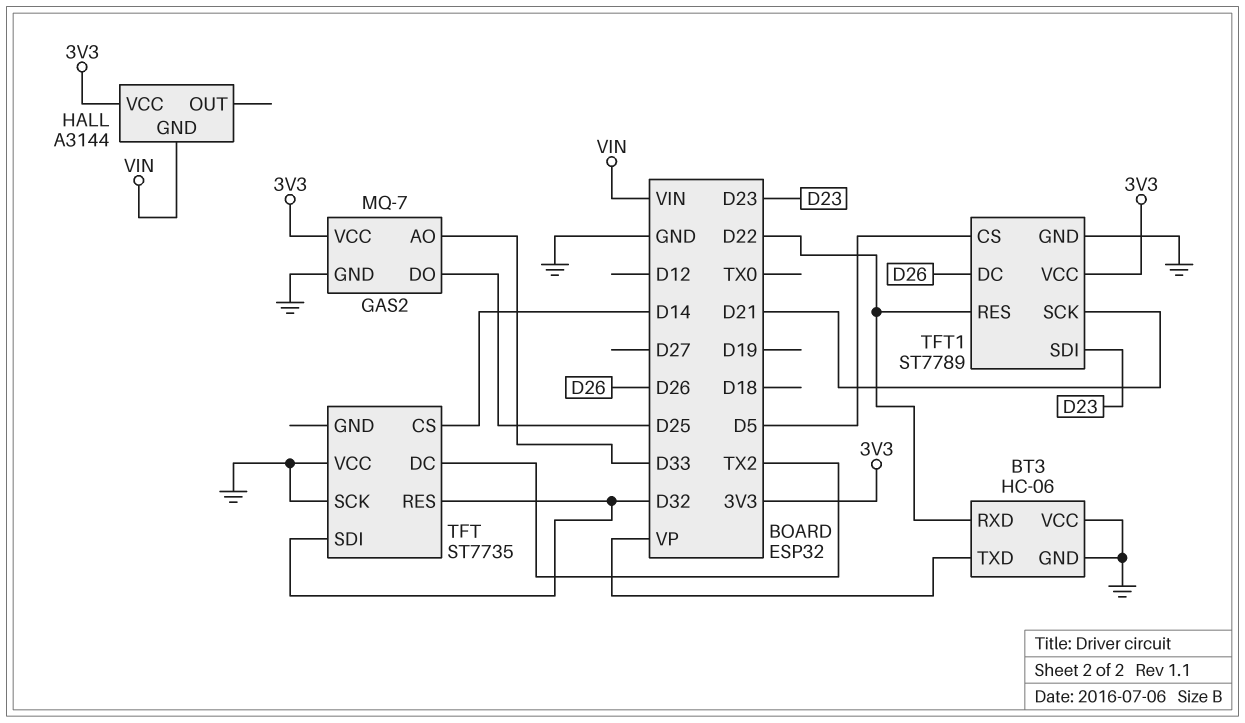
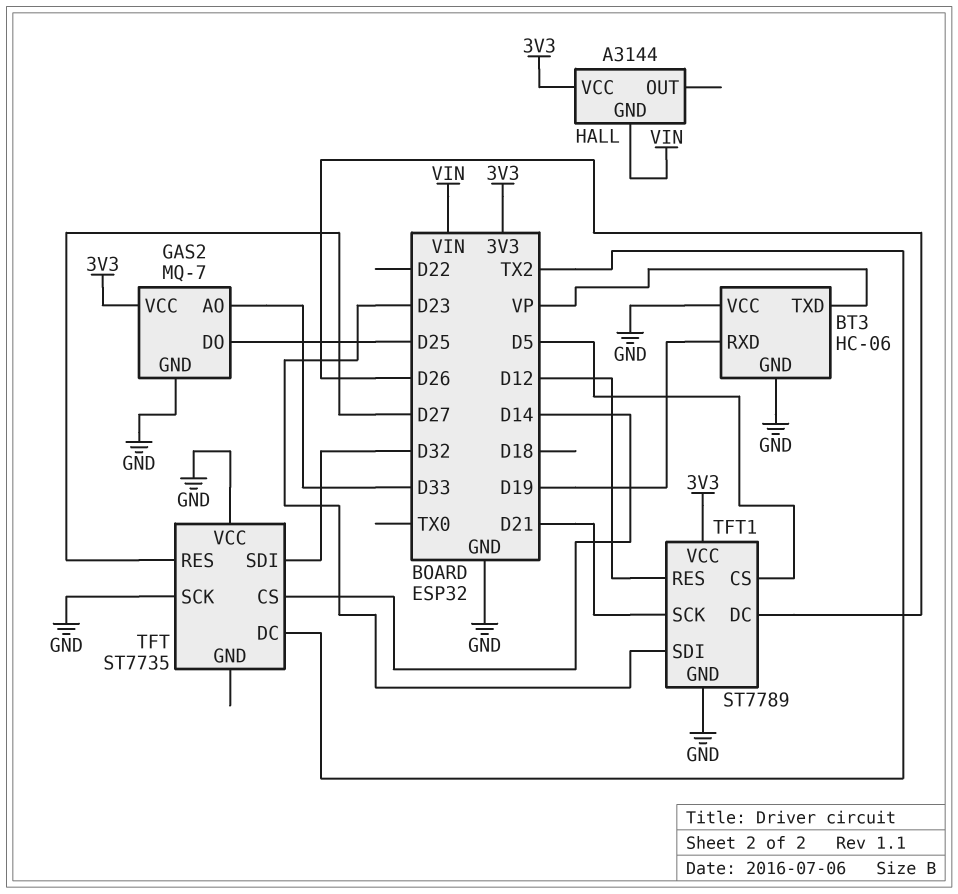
BT3 pin RXD: D22 -> D19
TFT pin RES: D32 -> D27
TFT1 pin RES: D22 -> D12

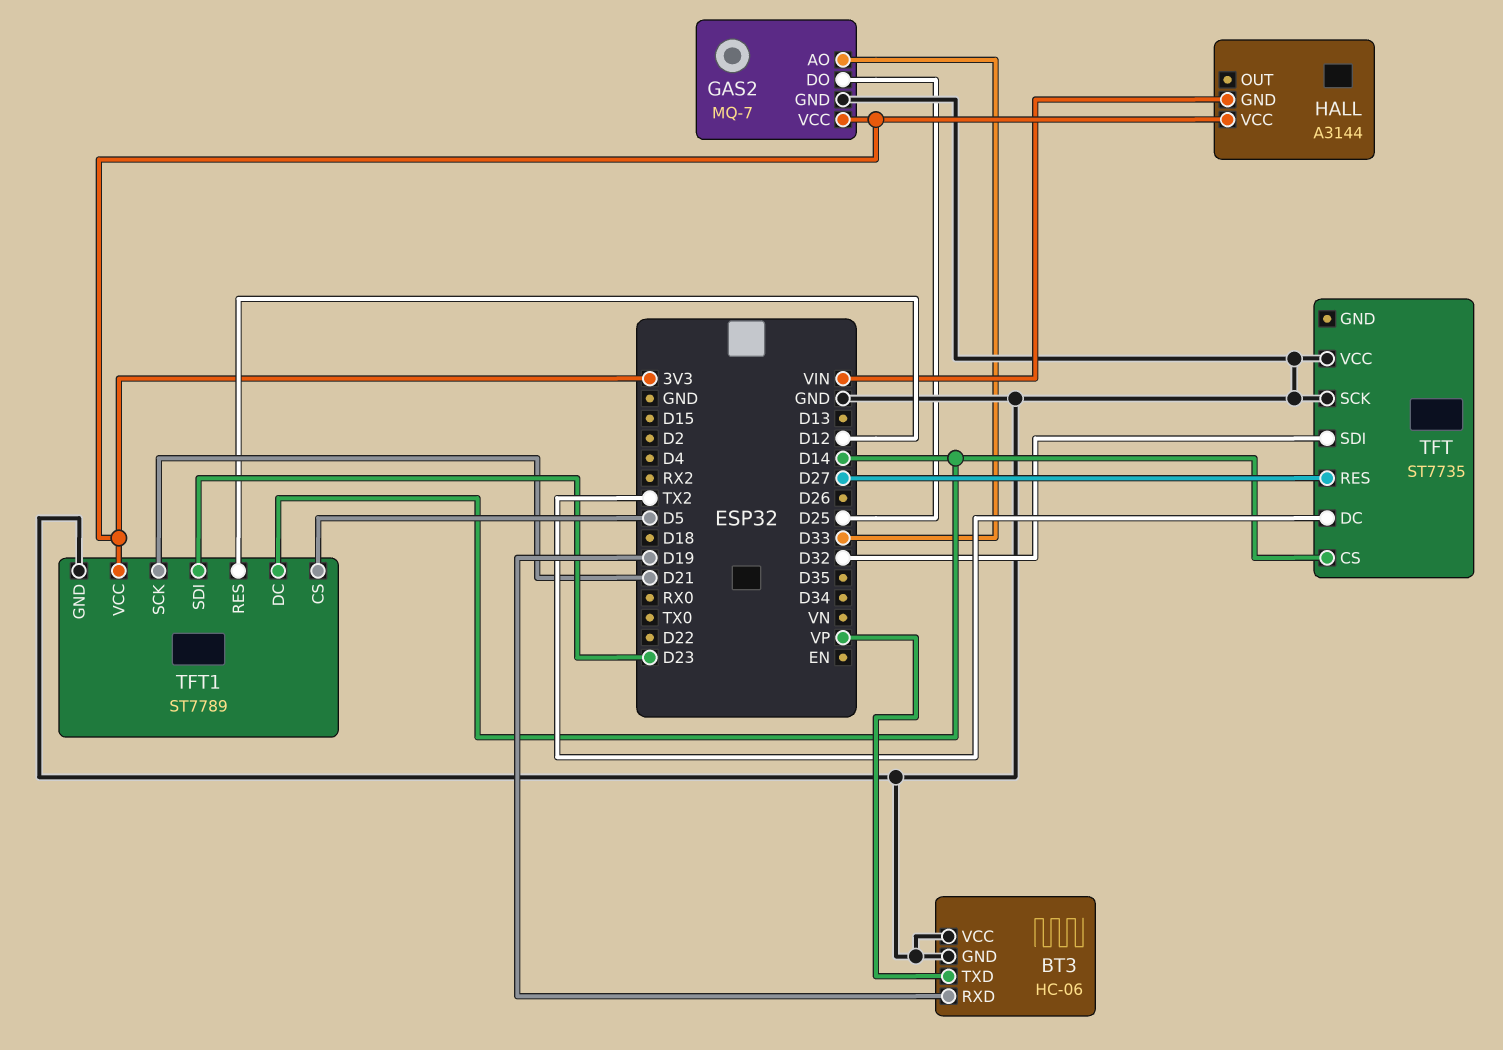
TFT1 pin DC: D26 -> D14

